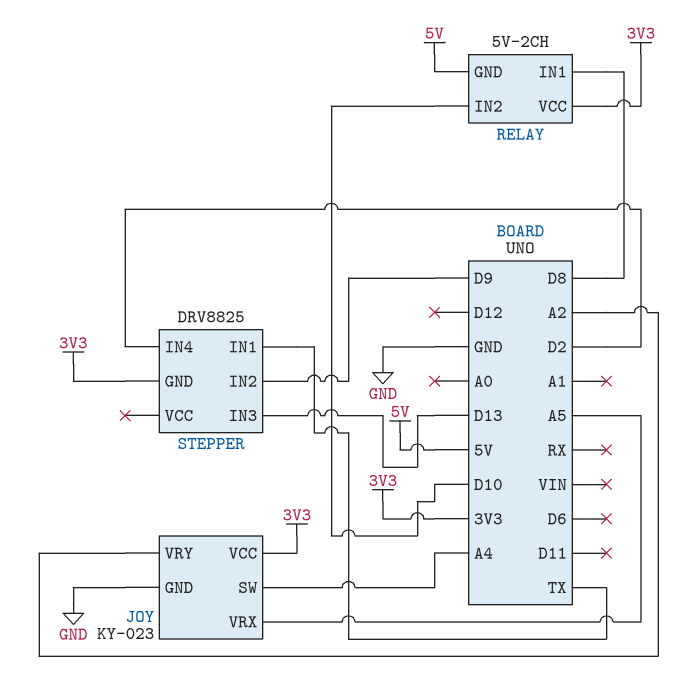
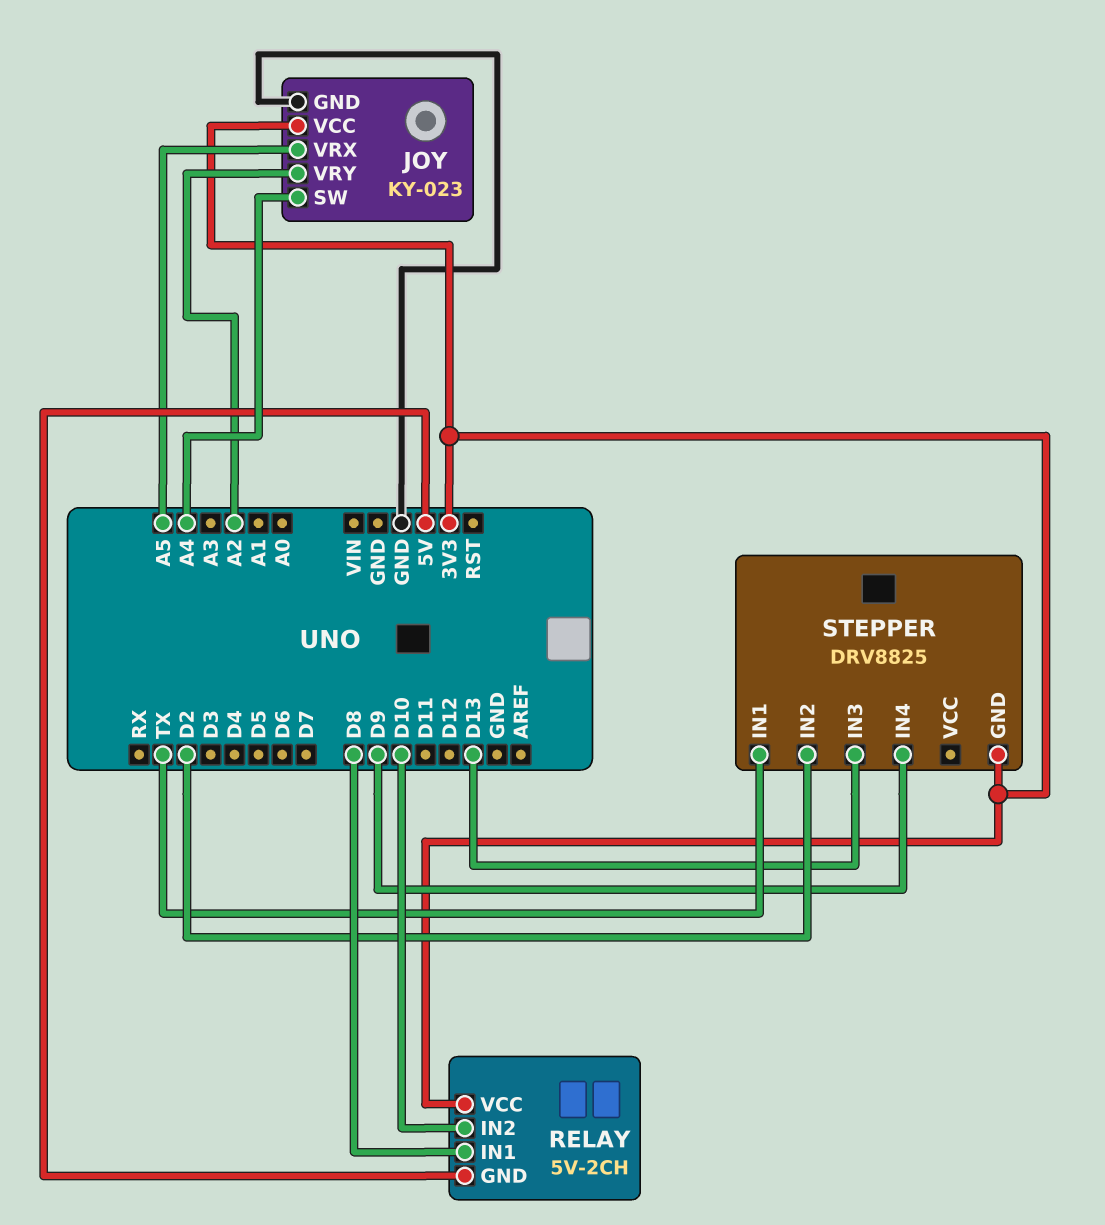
STEPPER pin IN2: D9 -> D2
STEPPER pin IN4: D2 -> D9

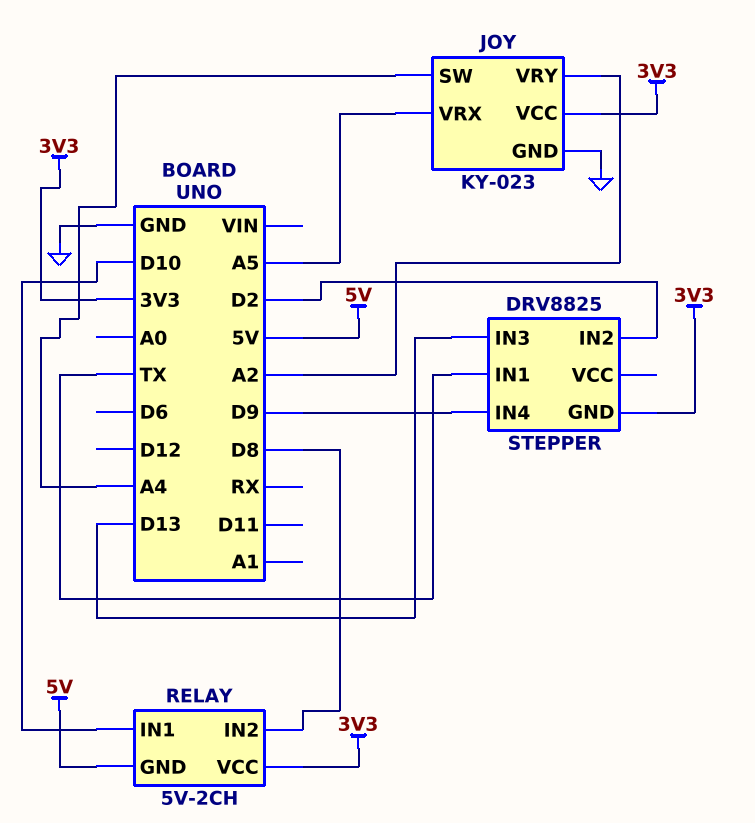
RELAY pin IN1: D8 -> D10
RELAY pin IN2: D10 -> D8

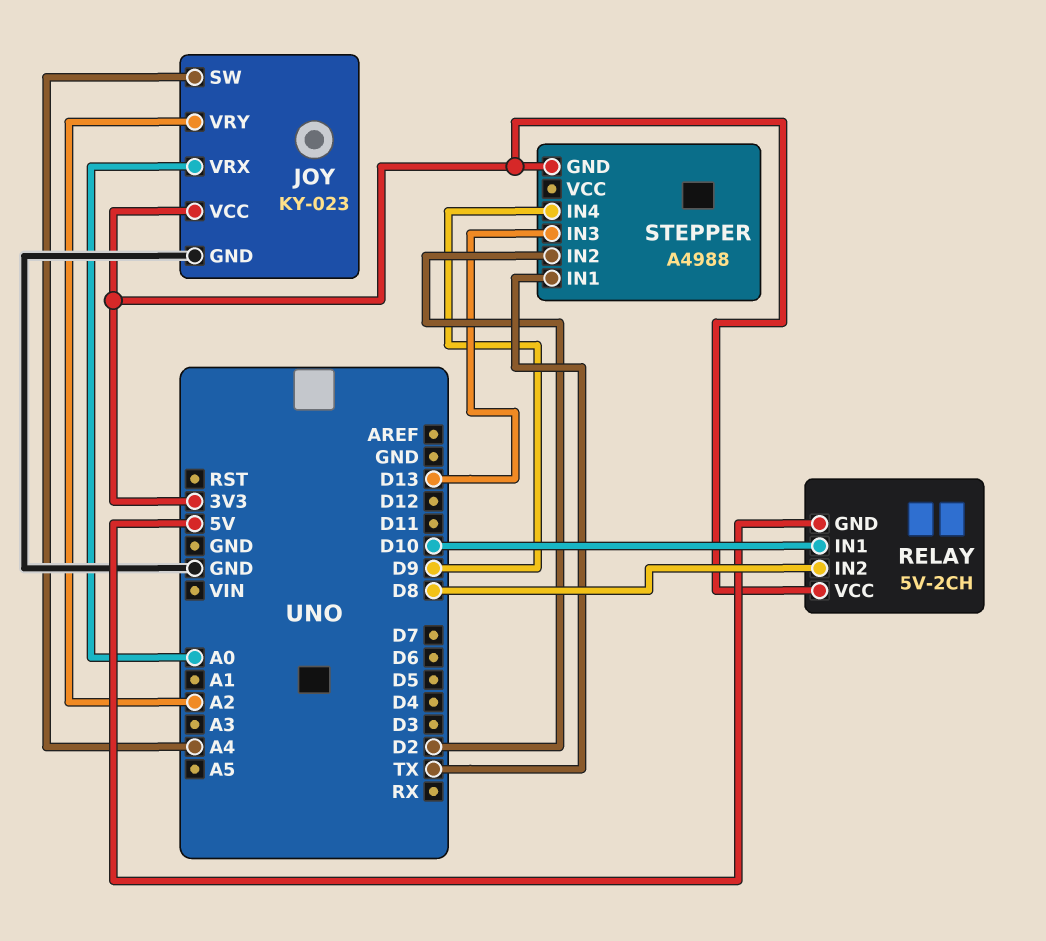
JOY pin VRX: A5 -> A0
STEPPER: DRV8825 -> A4988

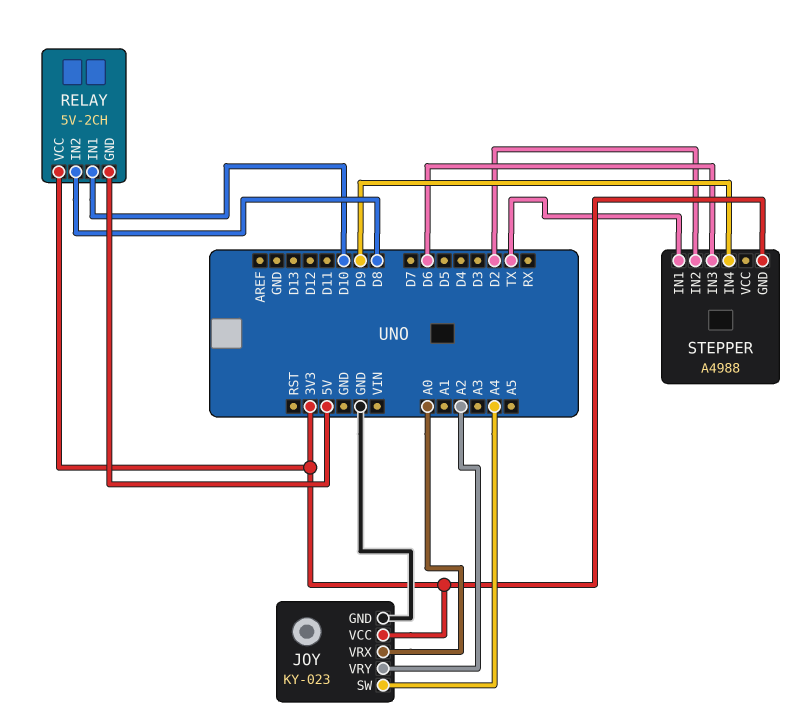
STEPPER pin IN3: D13 -> D6

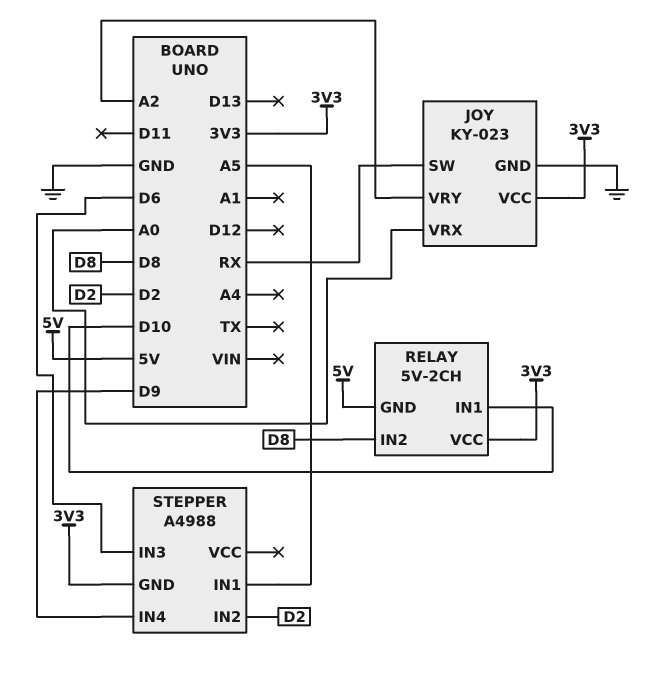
JOY pin SW: A4 -> RX
STEPPER pin IN1: TX -> A5

